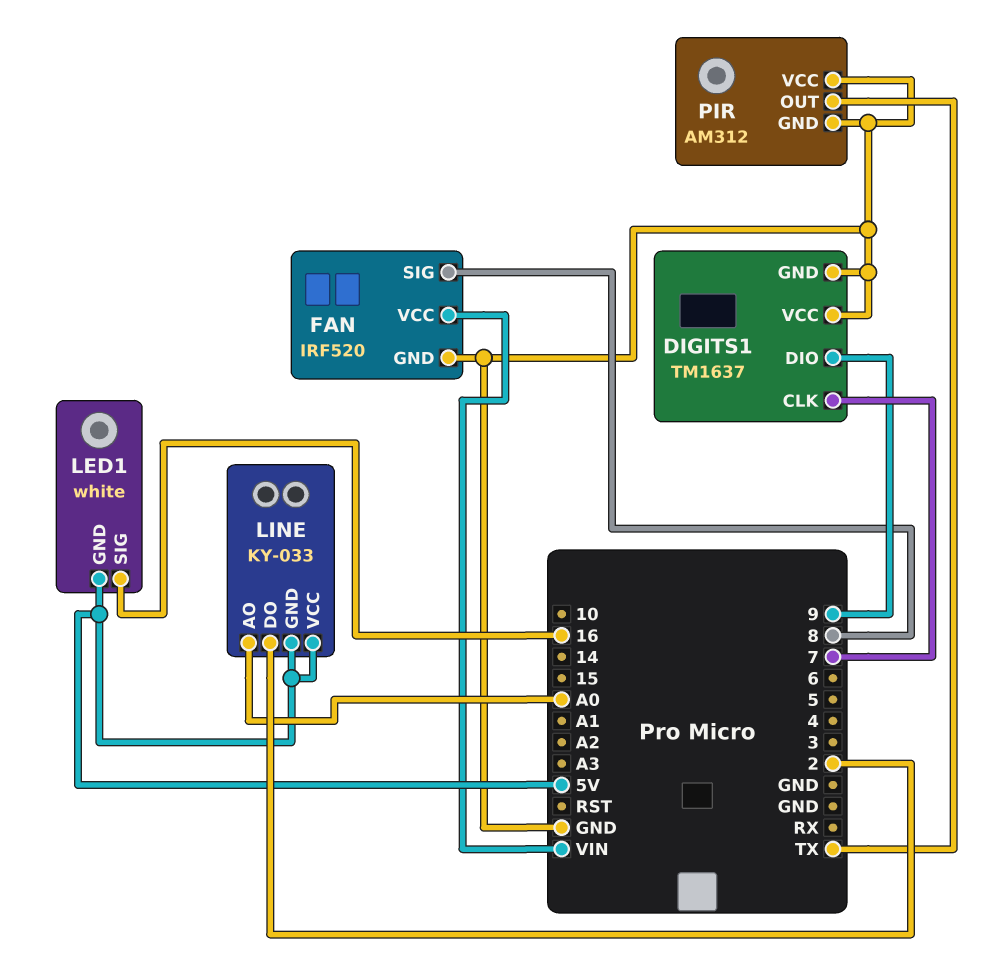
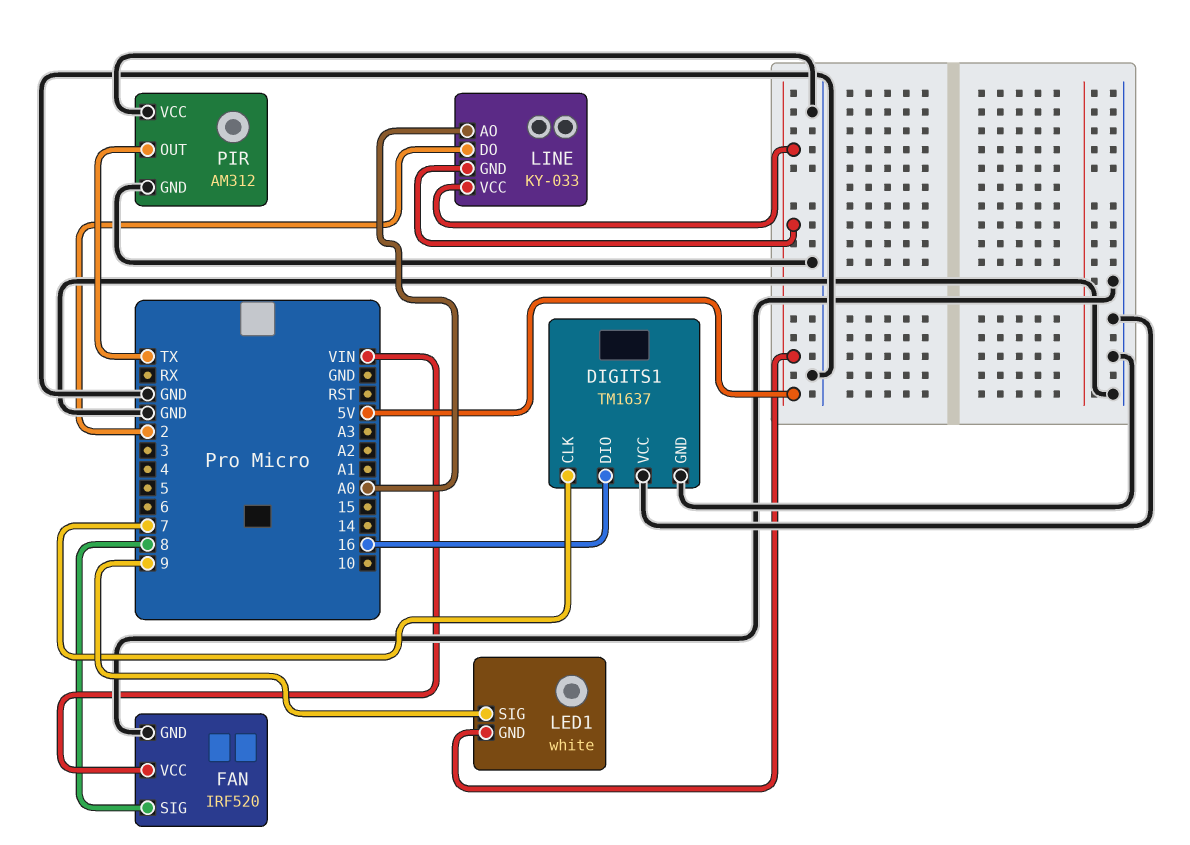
DIGITS1 pin DIO: 9 -> 16
LED1 pin SIG: 16 -> 9

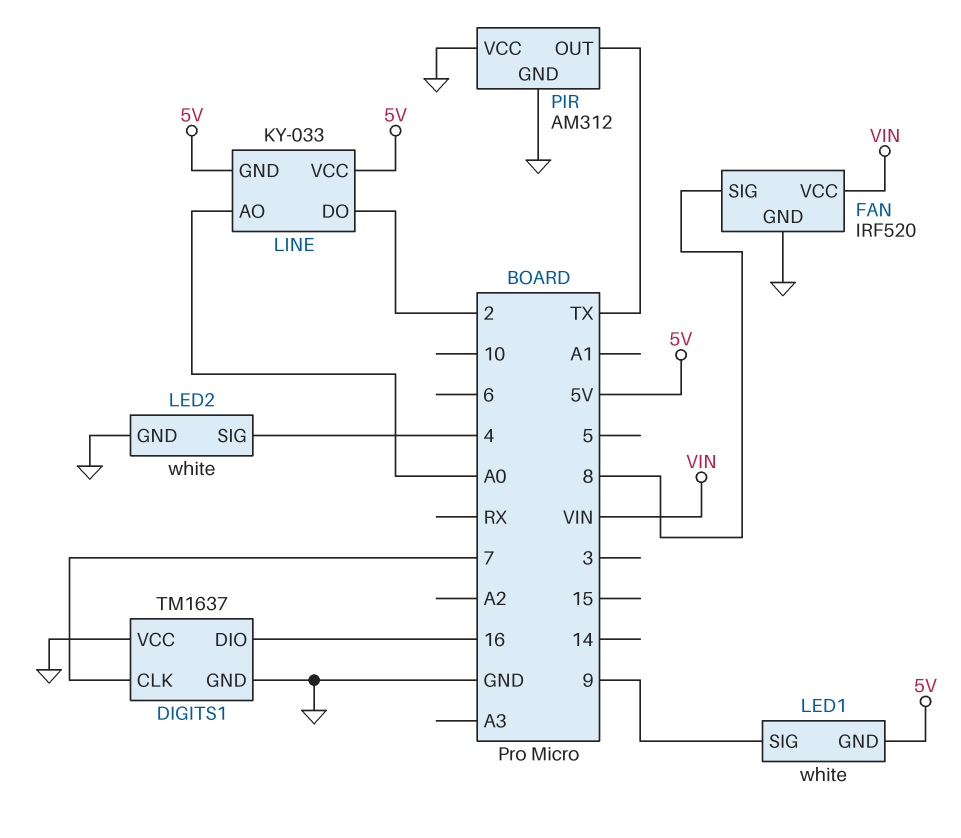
LED2: none -> white
LED2 pin GND: none -> GND
LED2 pin SIG: none -> 4

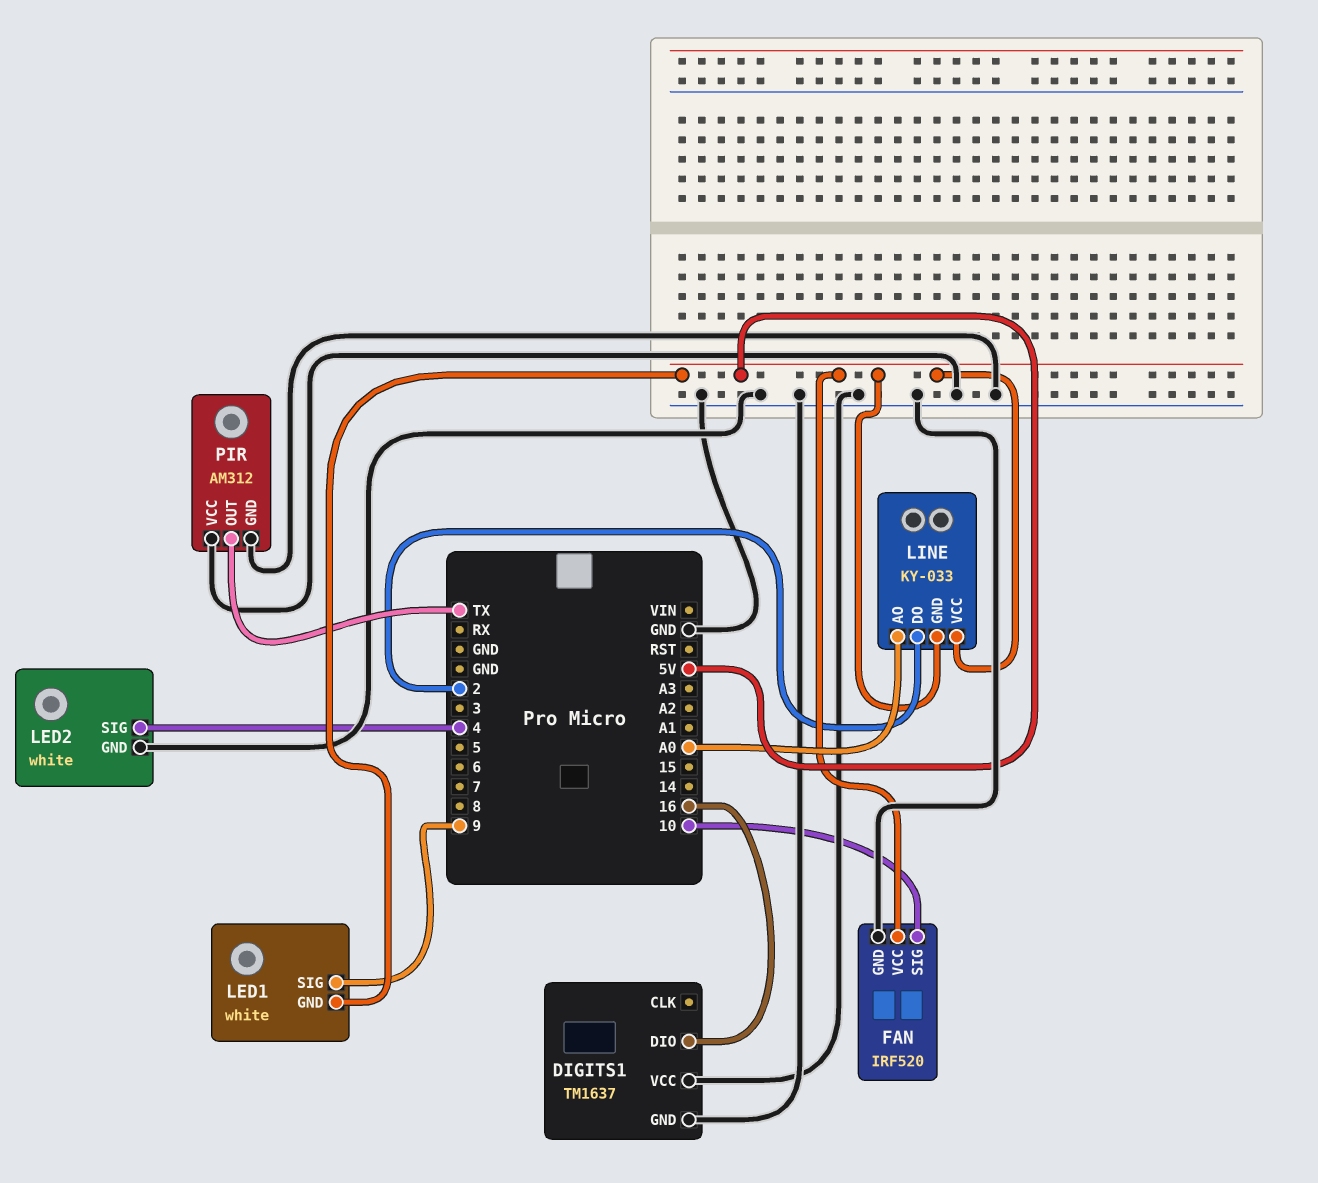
DIGITS1 pin CLK: 7 -> none
FAN pin SIG: 8 -> 10
FAN pin VCC: VIN -> 5V

